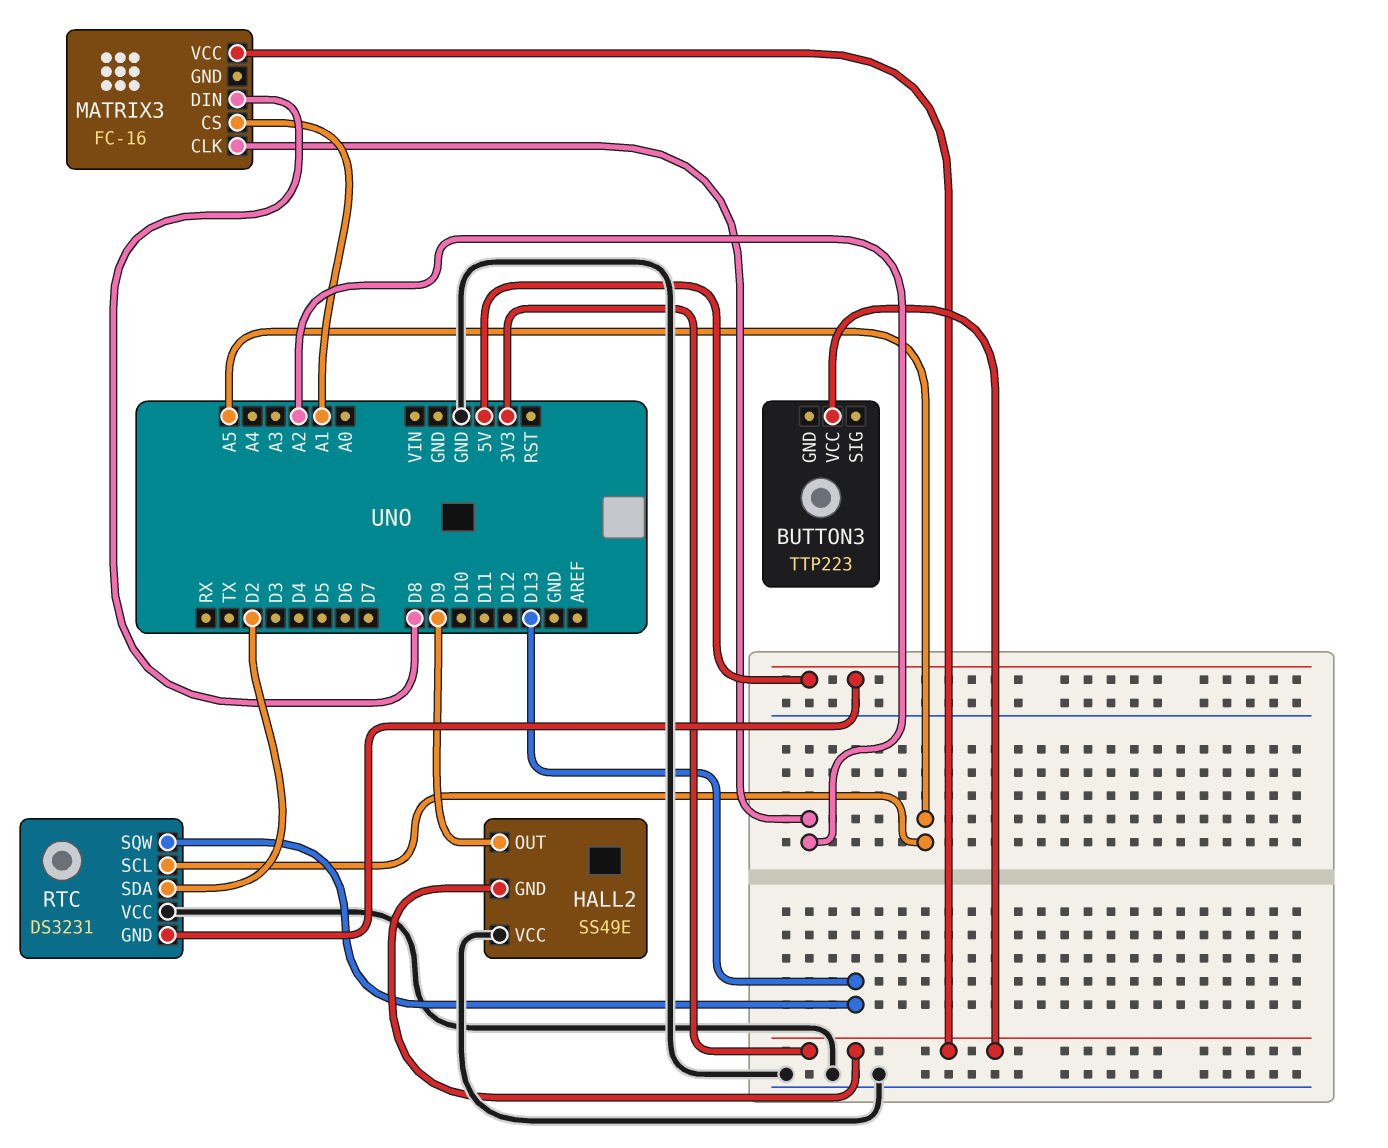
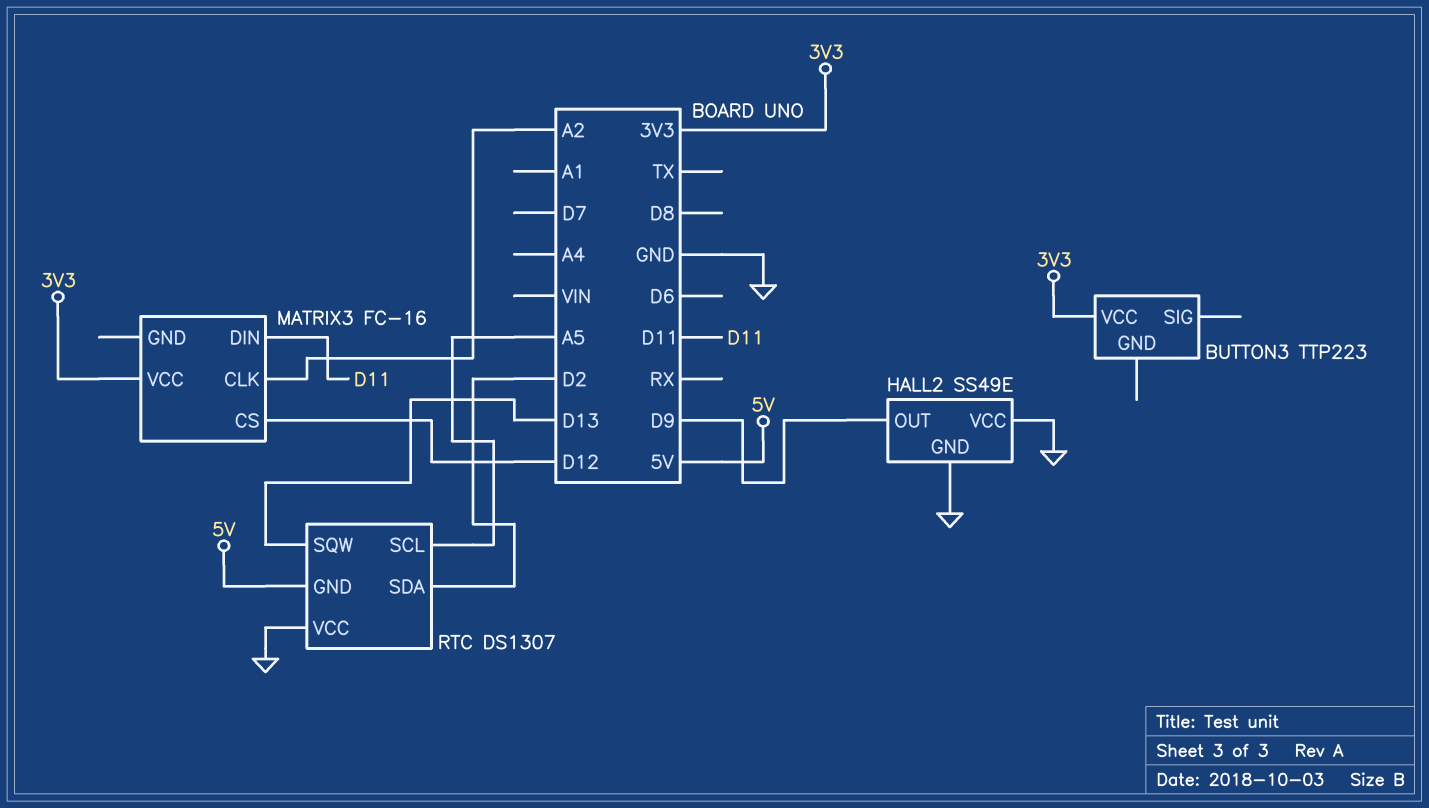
HALL2 pin GND: 3V3 -> GND
MATRIX3 pin CS: A1 -> D12
MATRIX3 pin DIN: D8 -> D11
RTC: DS3231 -> DS1307

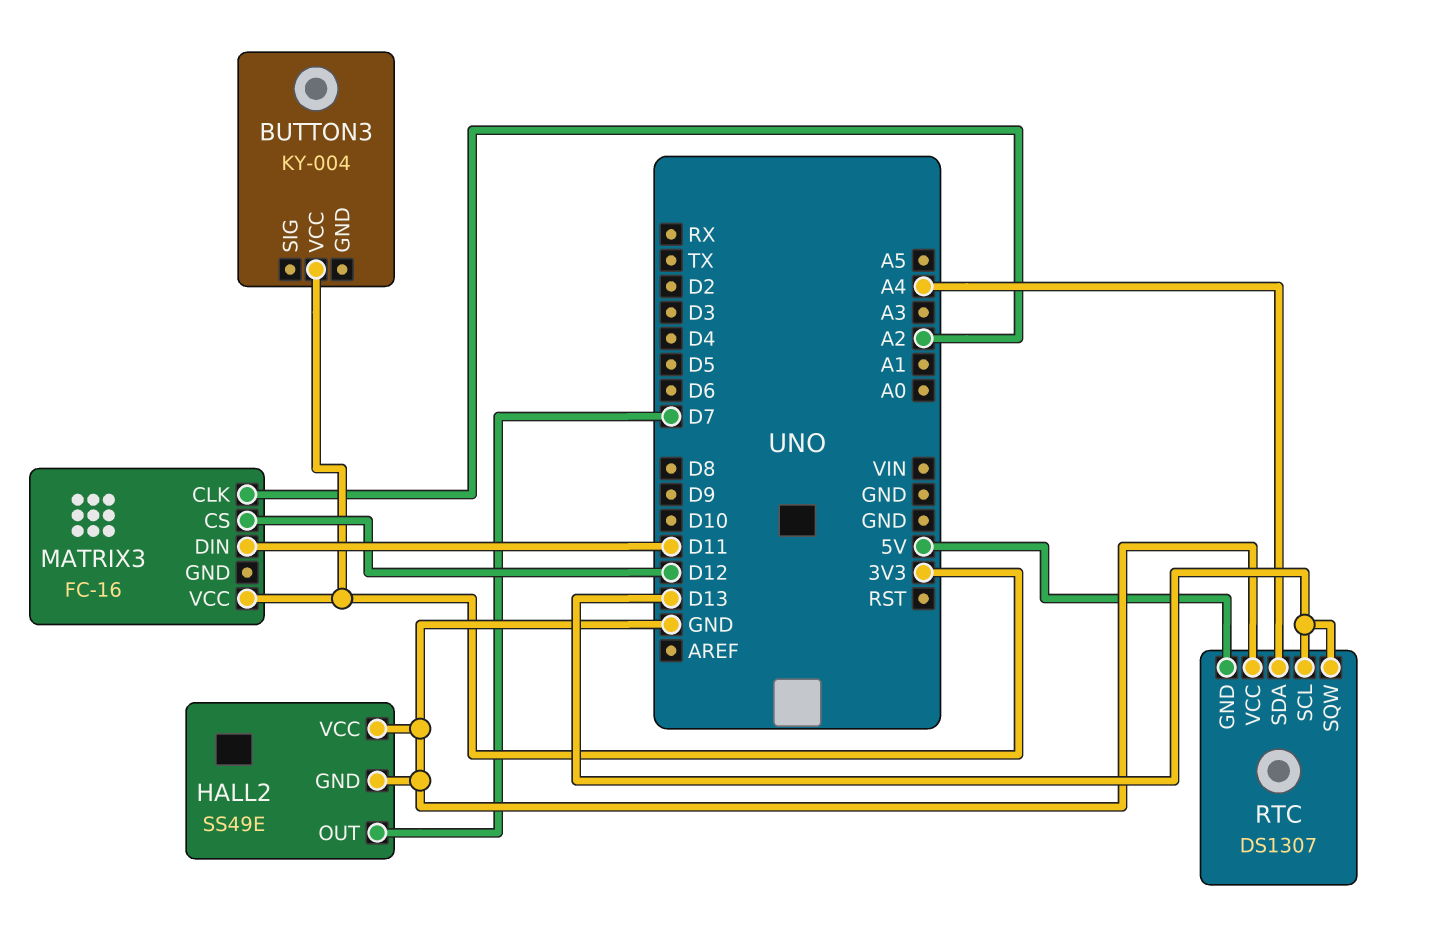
BUTTON3: TTP223 -> KY-004
HALL2 pin OUT: D9 -> D7
RTC pin SCL: A5 -> D13
RTC pin SDA: D2 -> A4

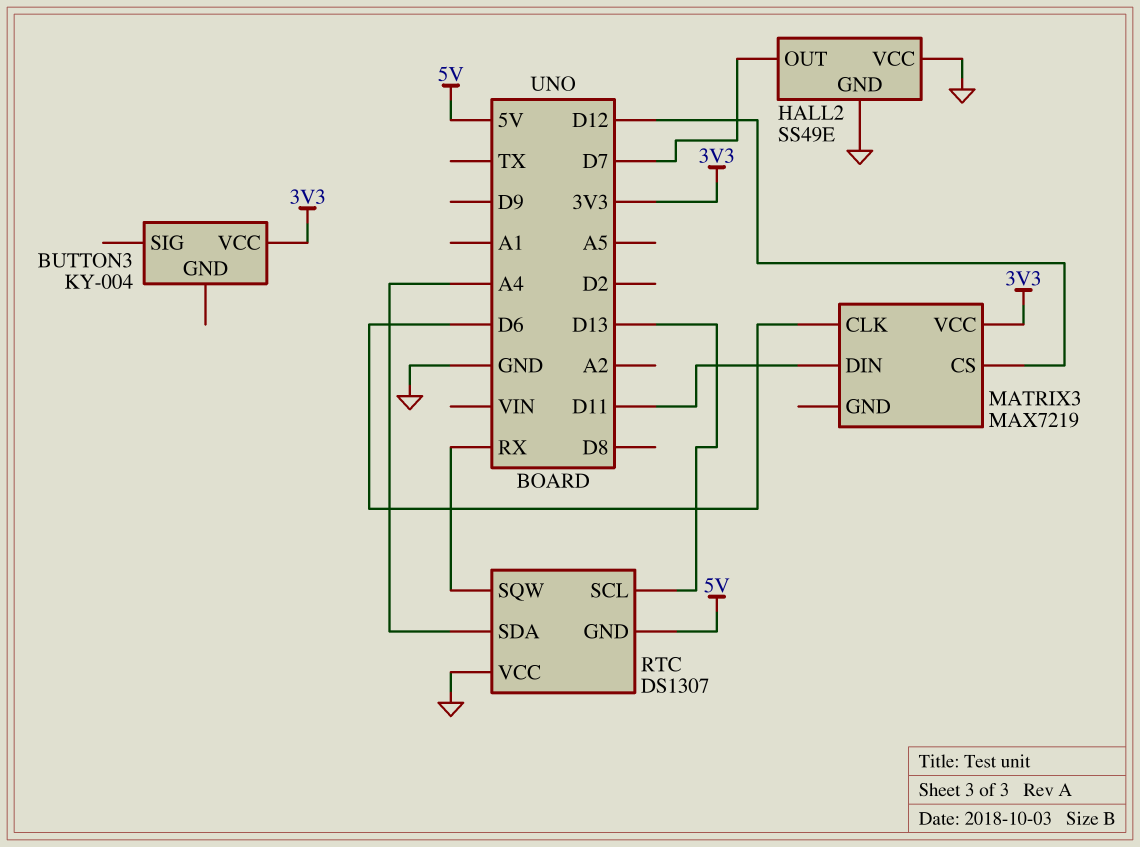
MATRIX3: FC-16 -> MAX7219
MATRIX3 pin CLK: A2 -> D6
RTC pin SQW: D13 -> RX

